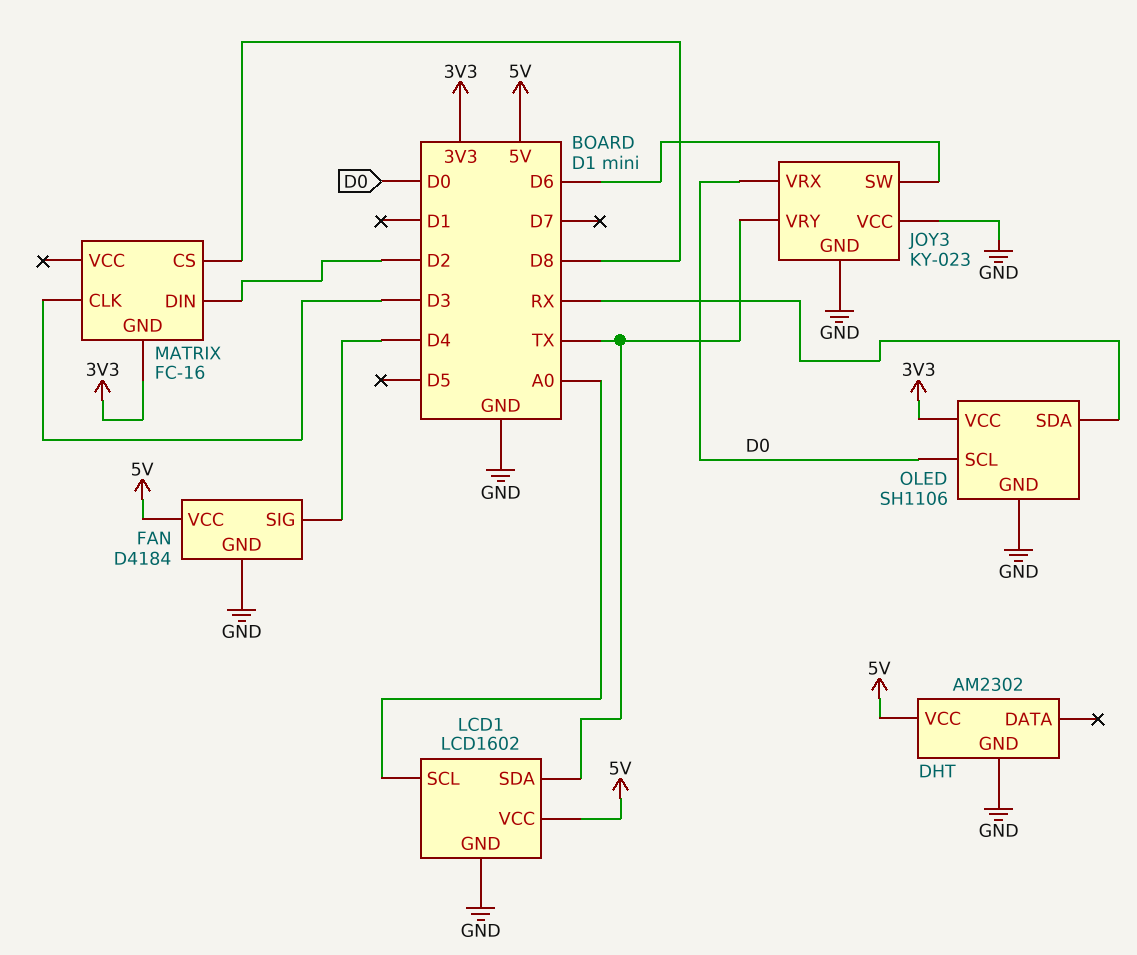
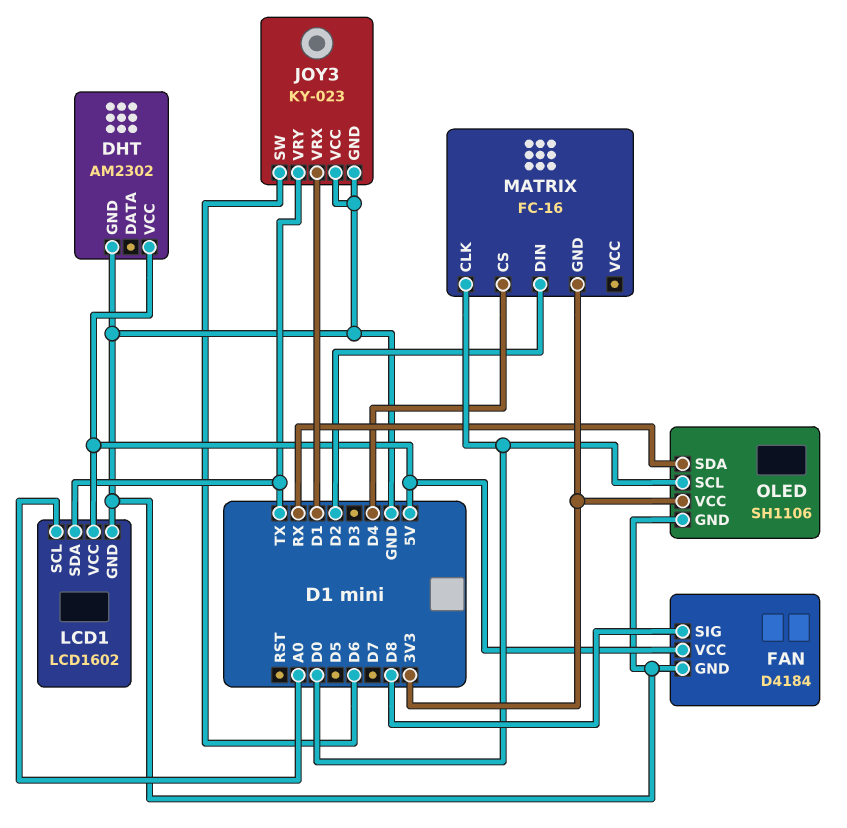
FAN pin SIG: D4 -> D8
JOY3 pin VRX: D0 -> D1
MATRIX pin CLK: D3 -> D0
MATRIX pin CS: D8 -> D4

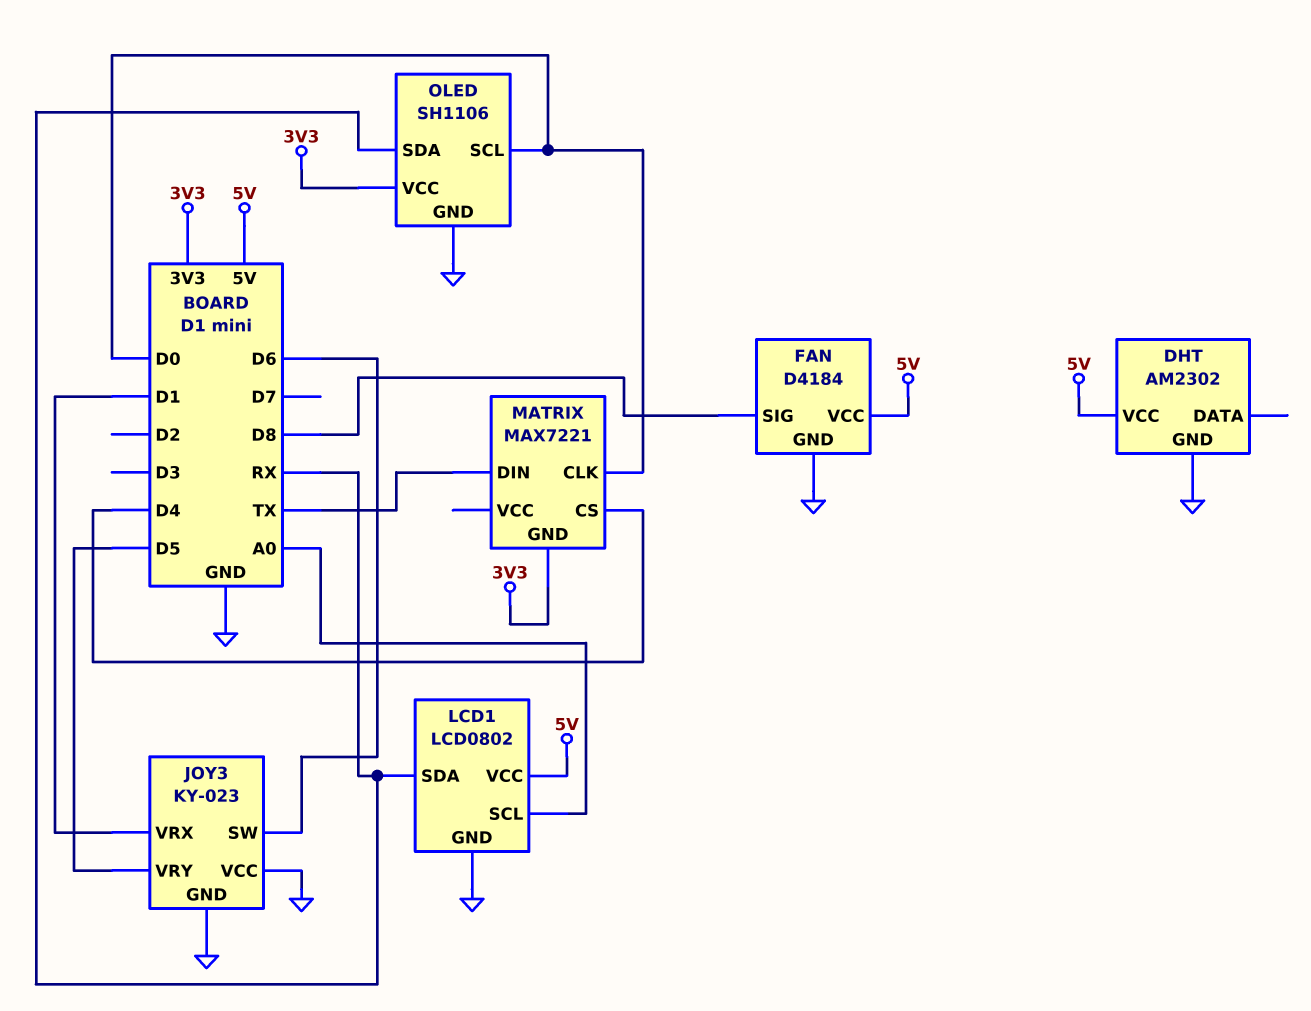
JOY3 pin VRY: TX -> D5
LCD1: LCD1602 -> LCD0802
LCD1 pin SDA: TX -> RX
MATRIX: FC-16 -> MAX7221
MATRIX pin DIN: D2 -> TX

